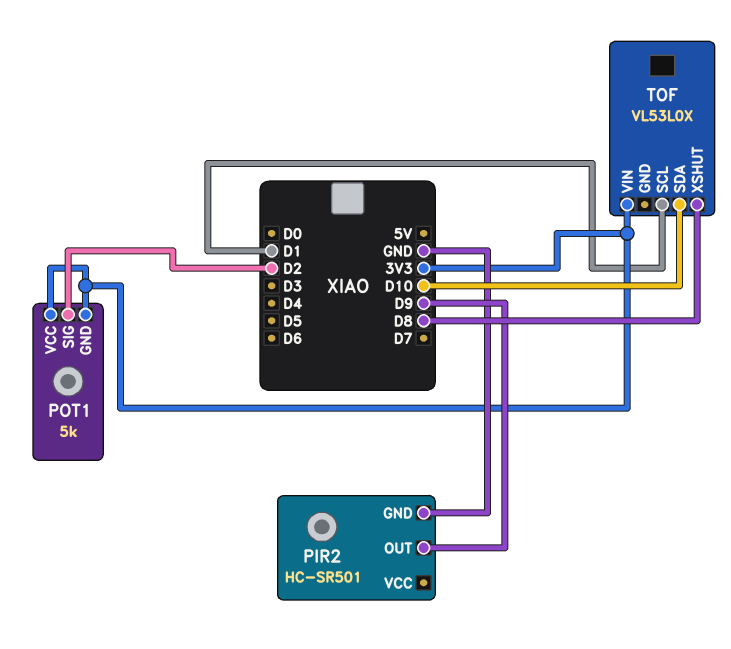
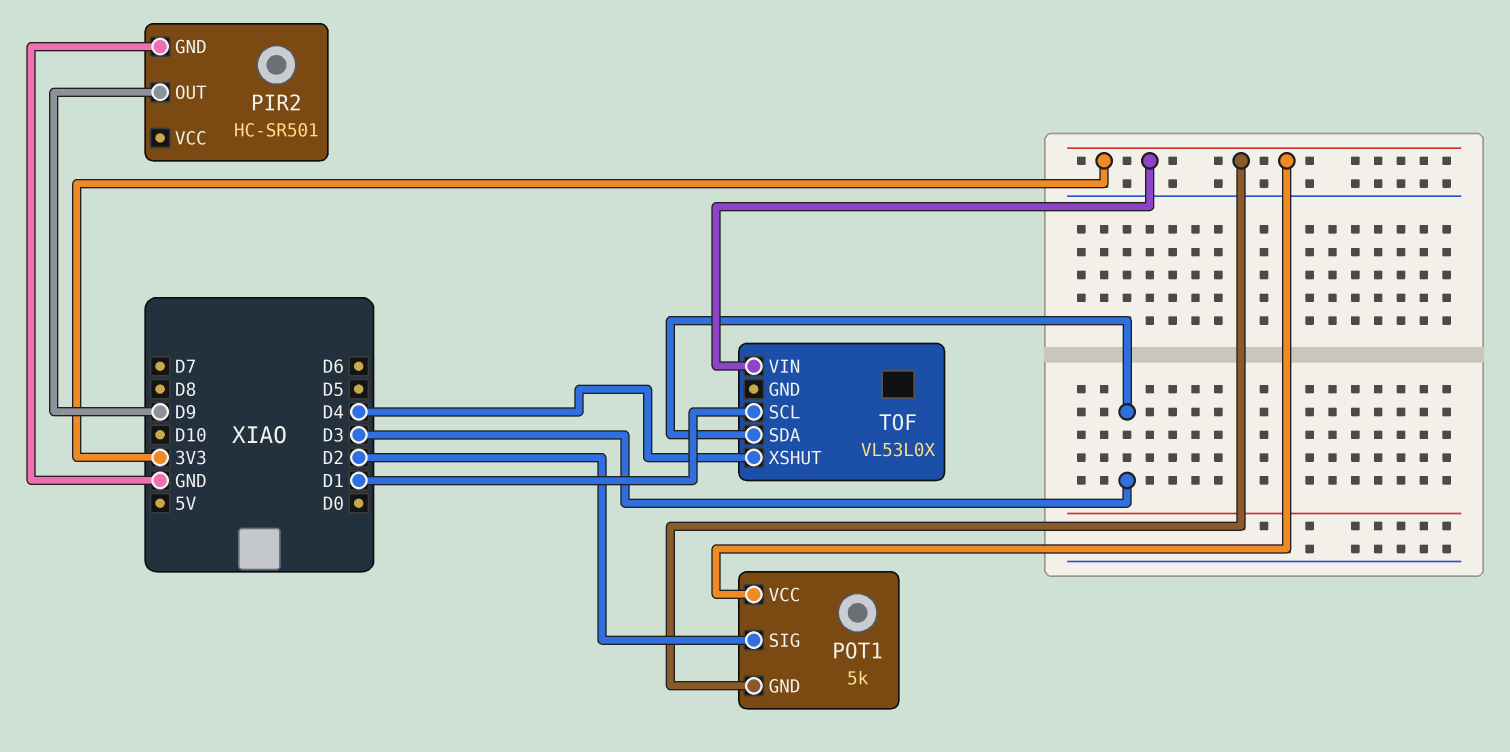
TOF pin SDA: D10 -> D3
TOF pin XSHUT: D8 -> D4

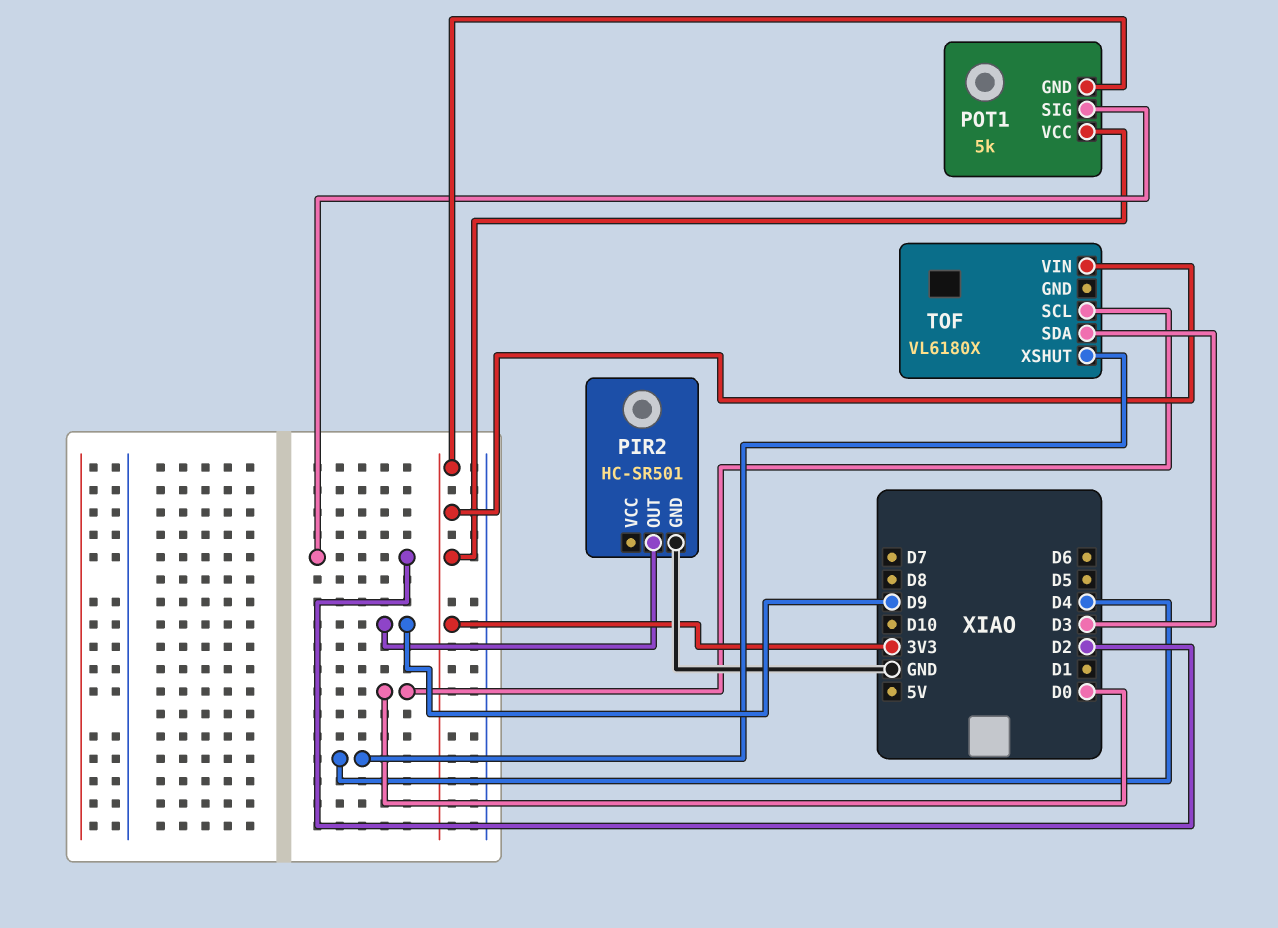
TOF: VL53L0X -> VL6180X
TOF pin SCL: D1 -> D0

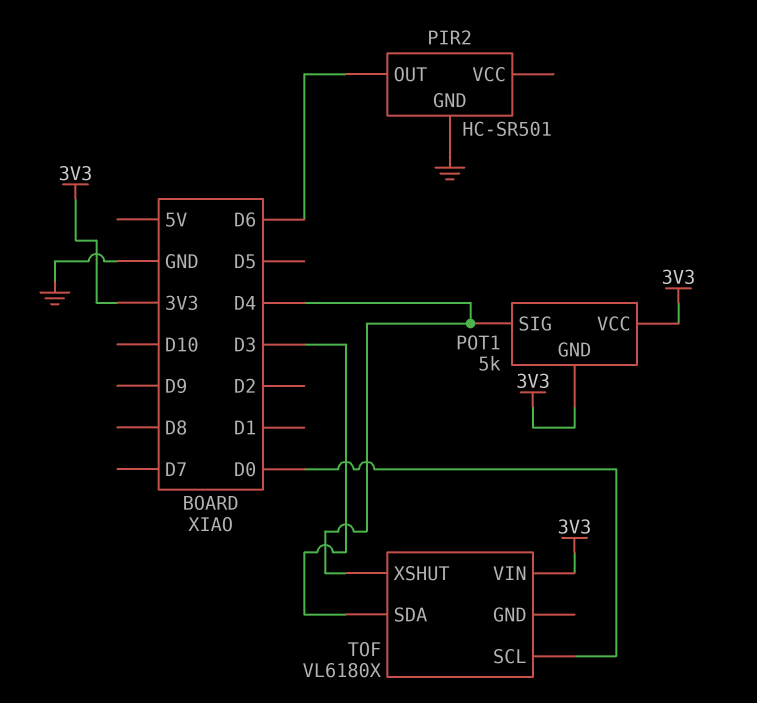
PIR2 pin OUT: D9 -> D6
POT1 pin SIG: D2 -> D4

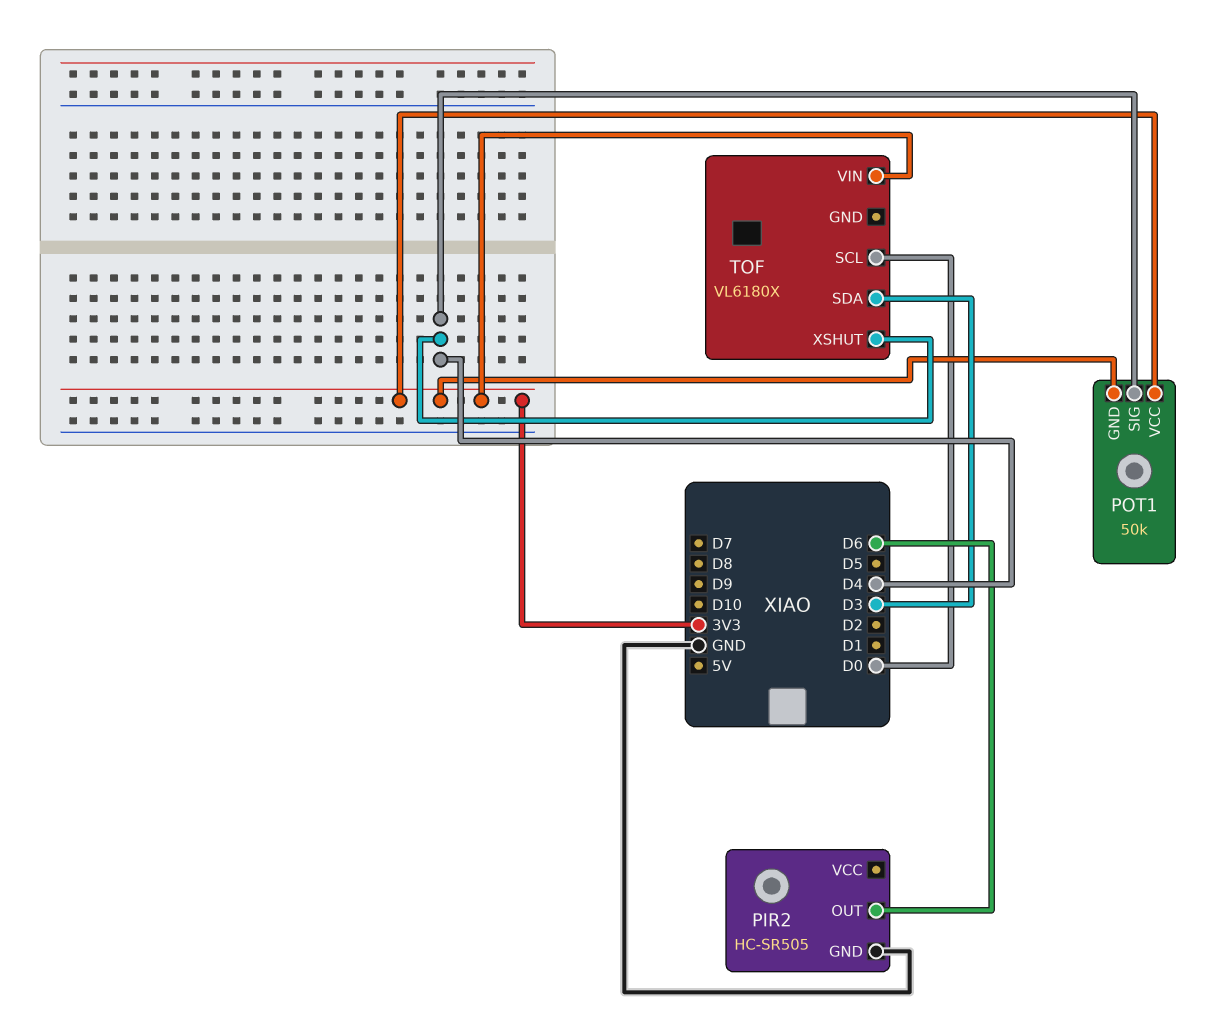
PIR2: HC-SR501 -> HC-SR505
POT1: 5k -> 50k

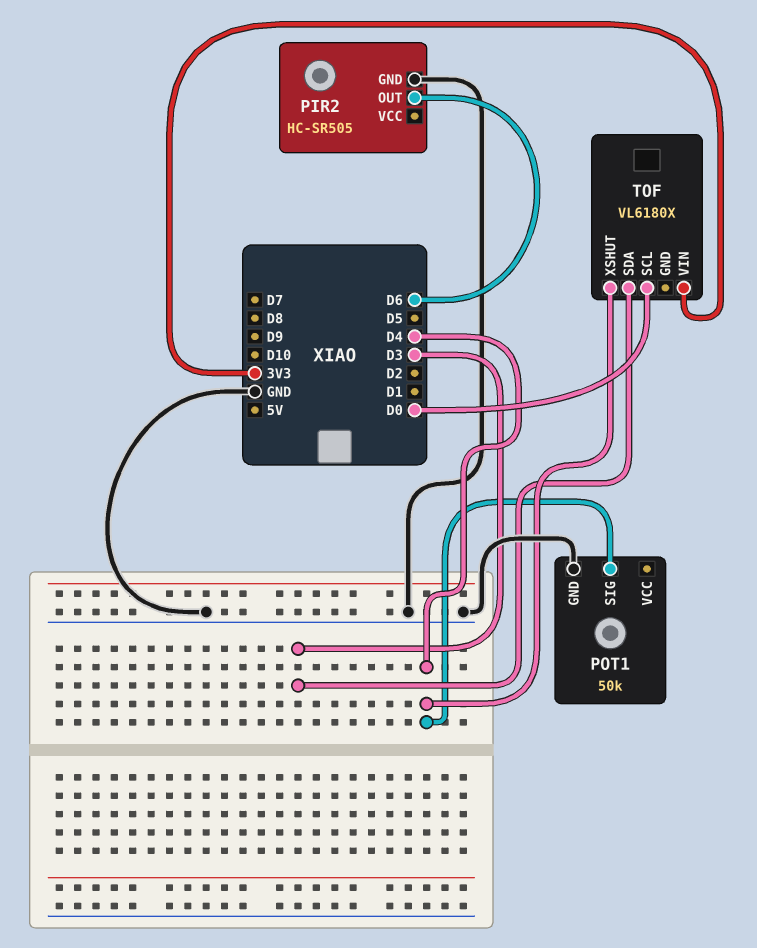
POT1 pin GND: 3V3 -> GND
POT1 pin VCC: 3V3 -> none

